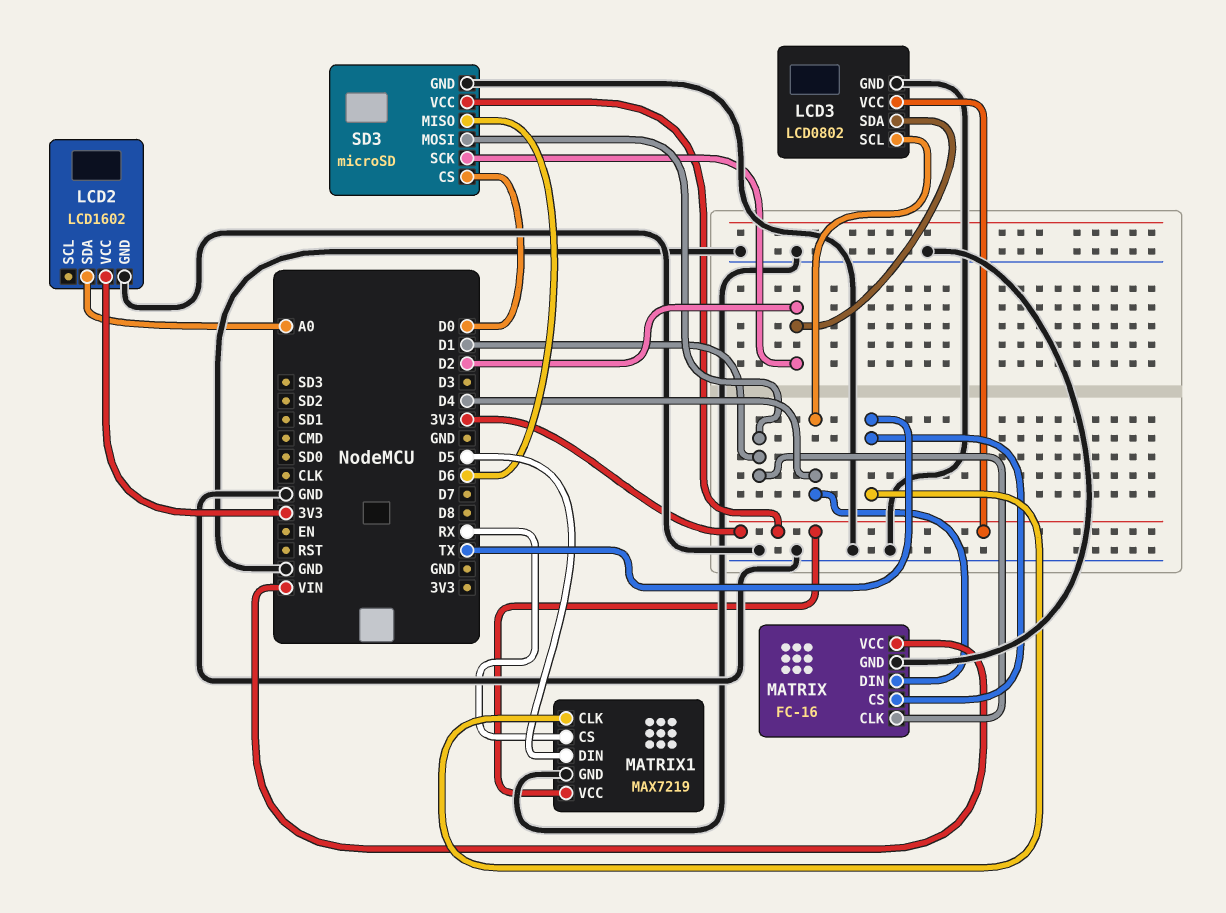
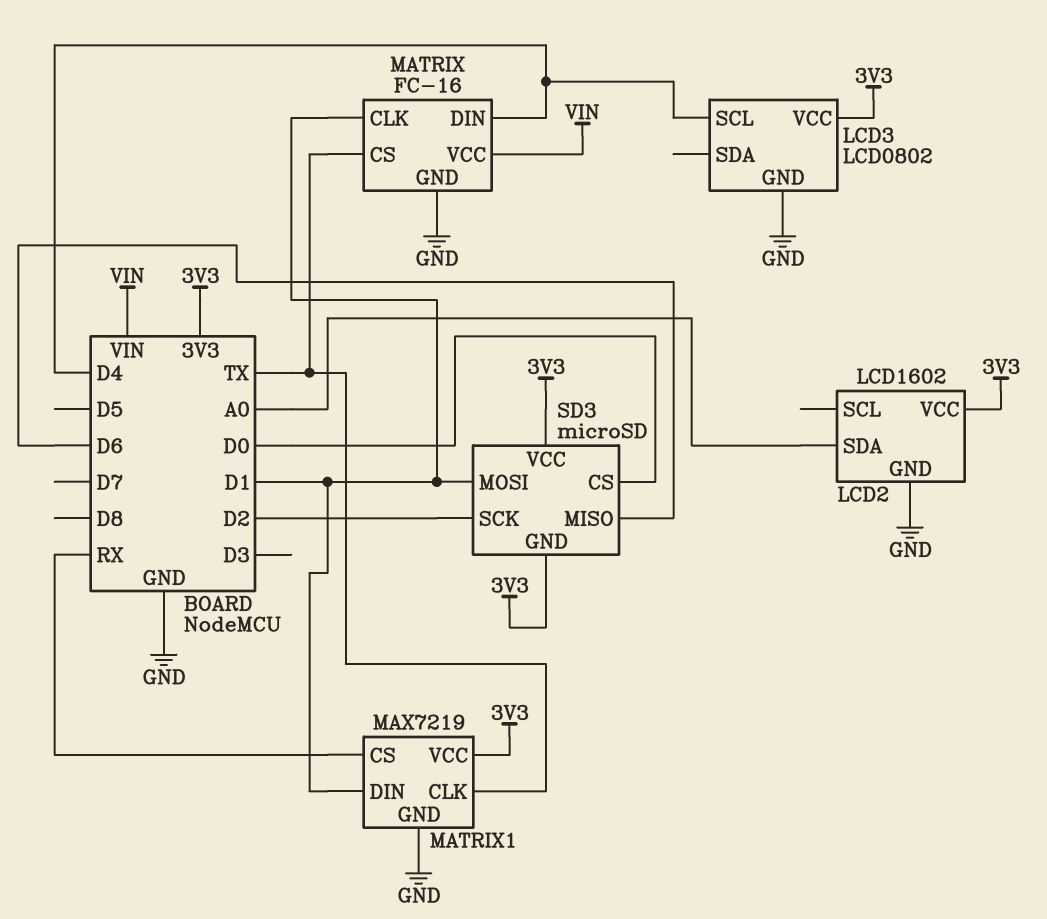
LCD3 pin SDA: D2 -> none
MATRIX1 pin DIN: D5 -> D1
SD3 pin GND: GND -> 3V3

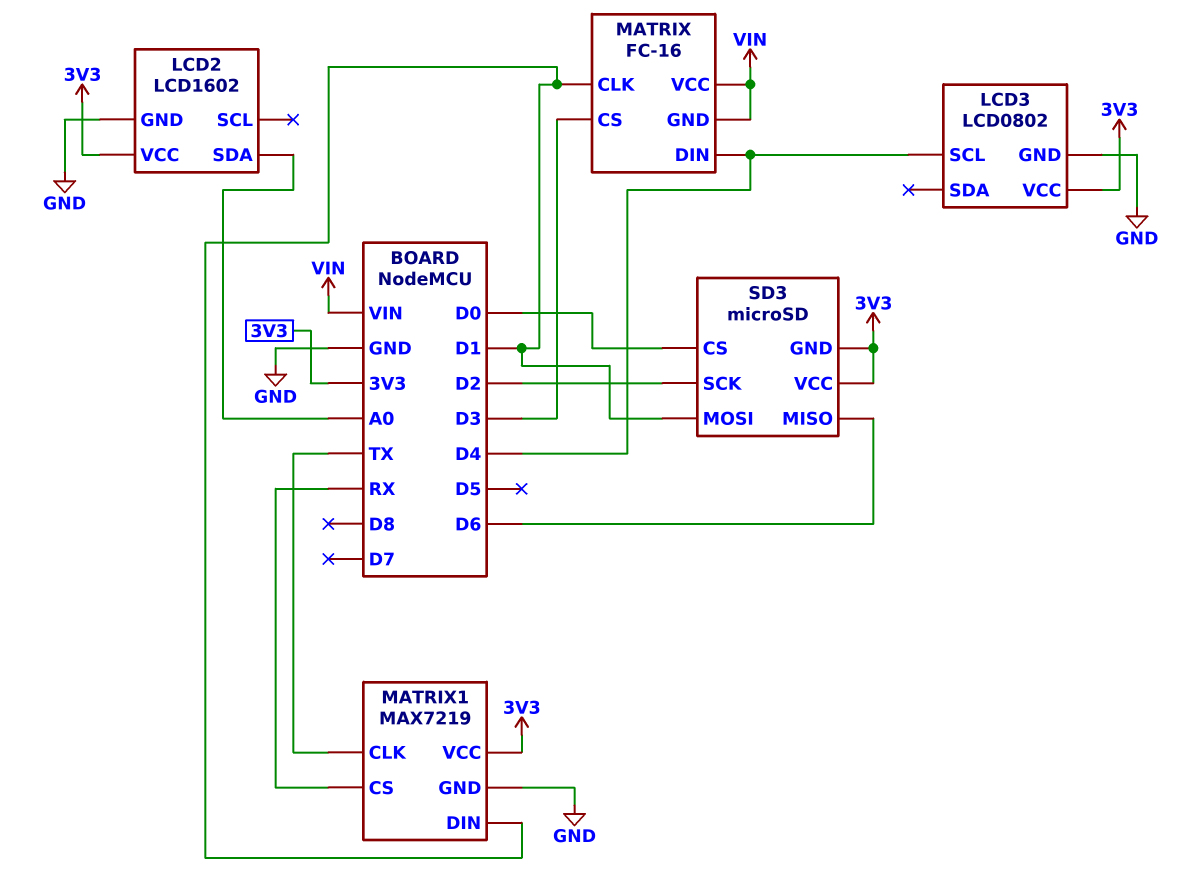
MATRIX pin CS: TX -> D3
MATRIX pin GND: GND -> VIN

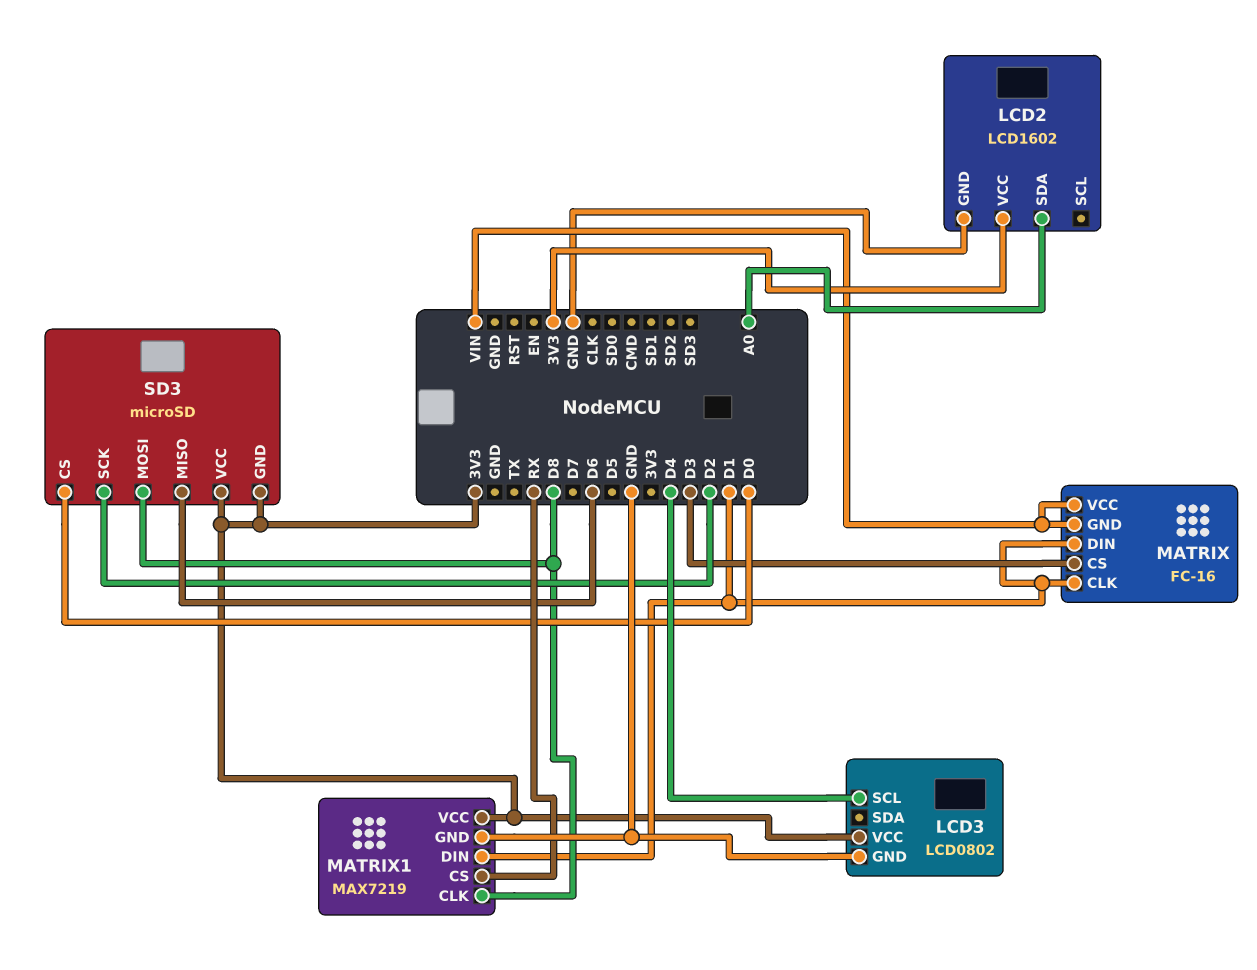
MATRIX pin DIN: D4 -> D1
MATRIX1 pin CLK: TX -> D8
SD3 pin MOSI: D1 -> D8

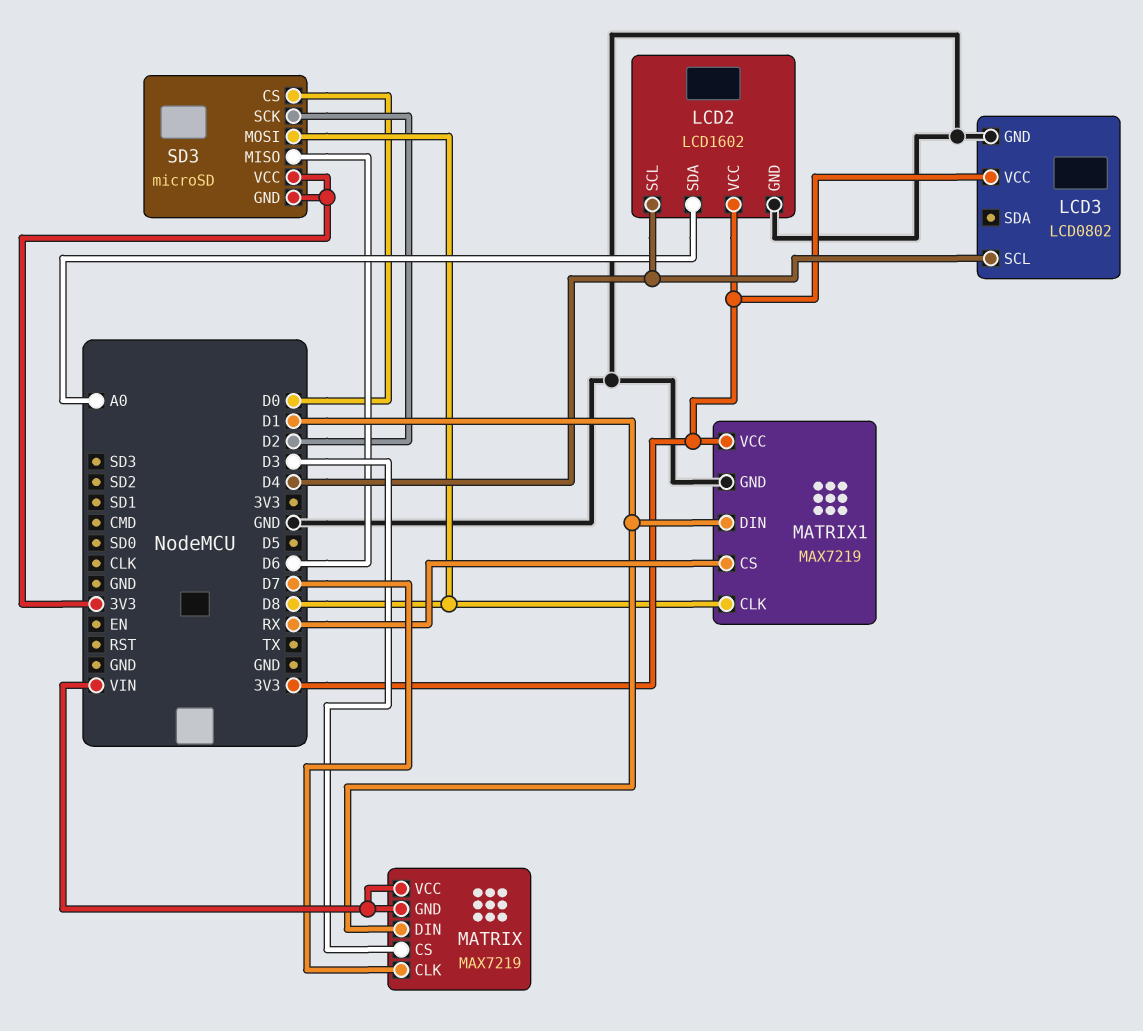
LCD2 pin SCL: none -> D4
MATRIX: FC-16 -> MAX7219
MATRIX pin CLK: D1 -> D7

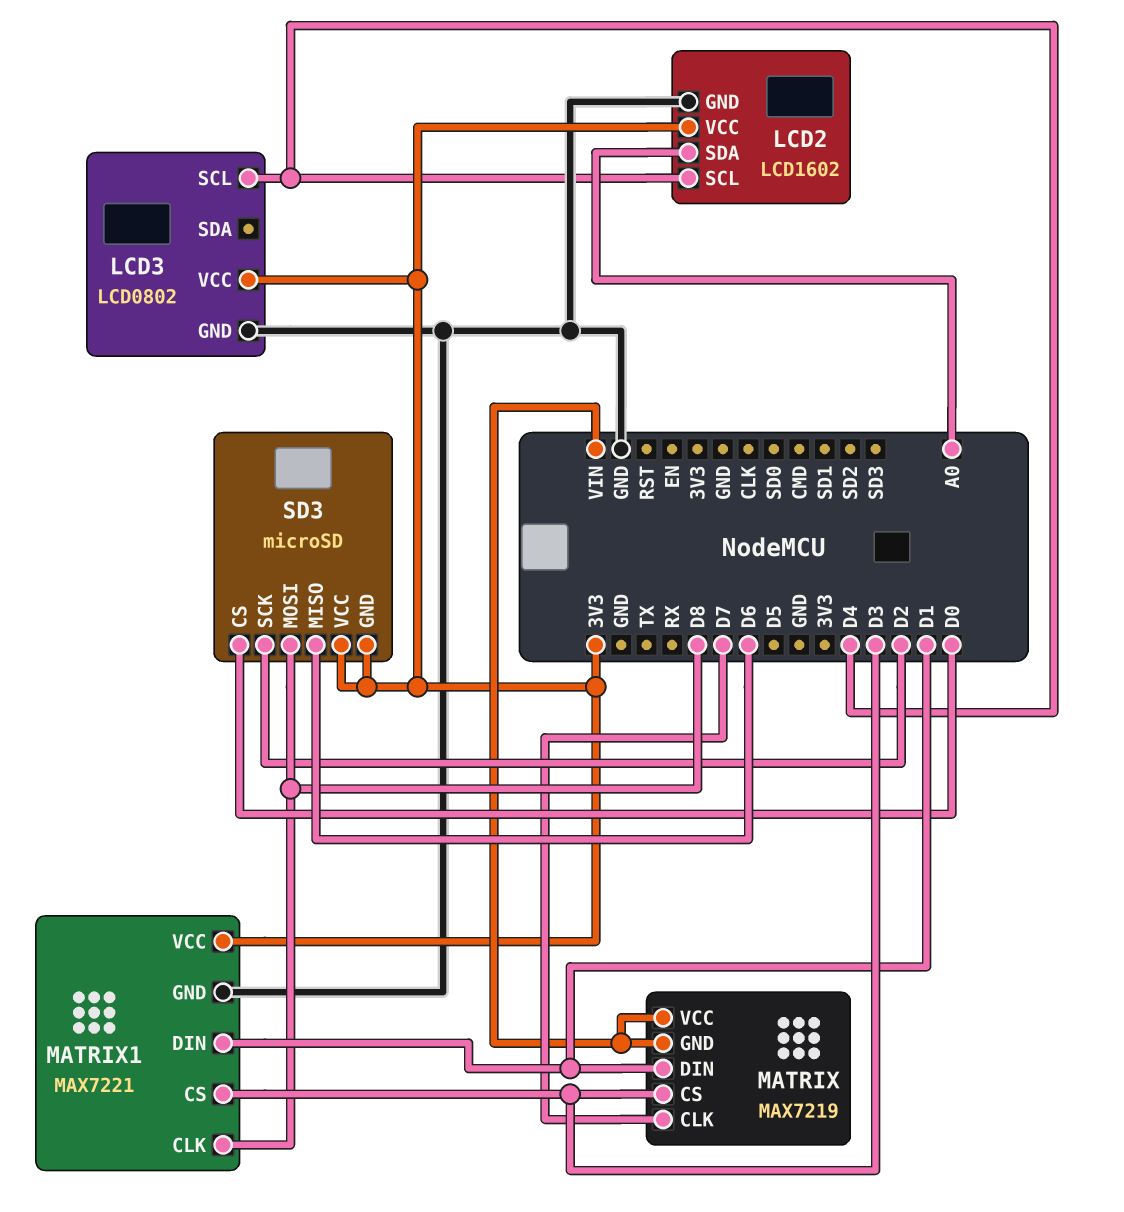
MATRIX1: MAX7219 -> MAX7221
MATRIX1 pin CS: RX -> D3

